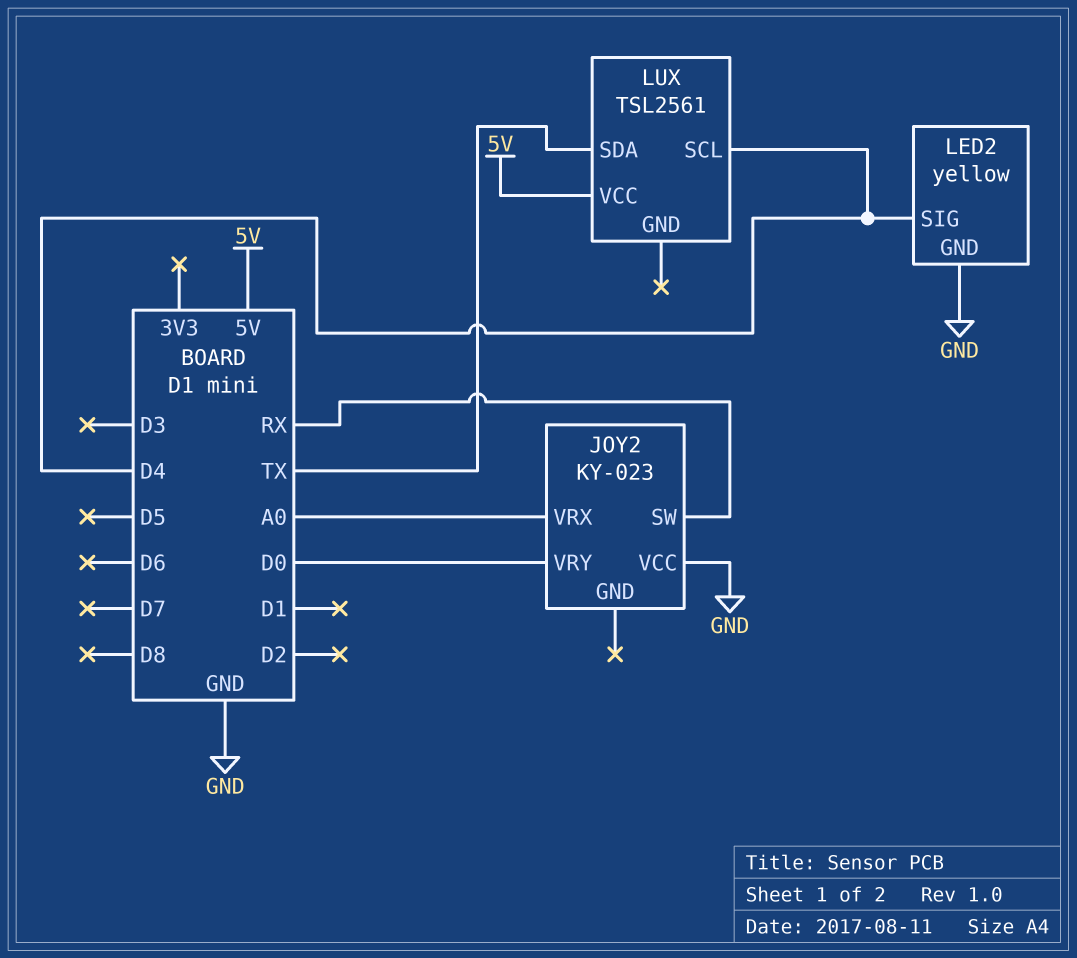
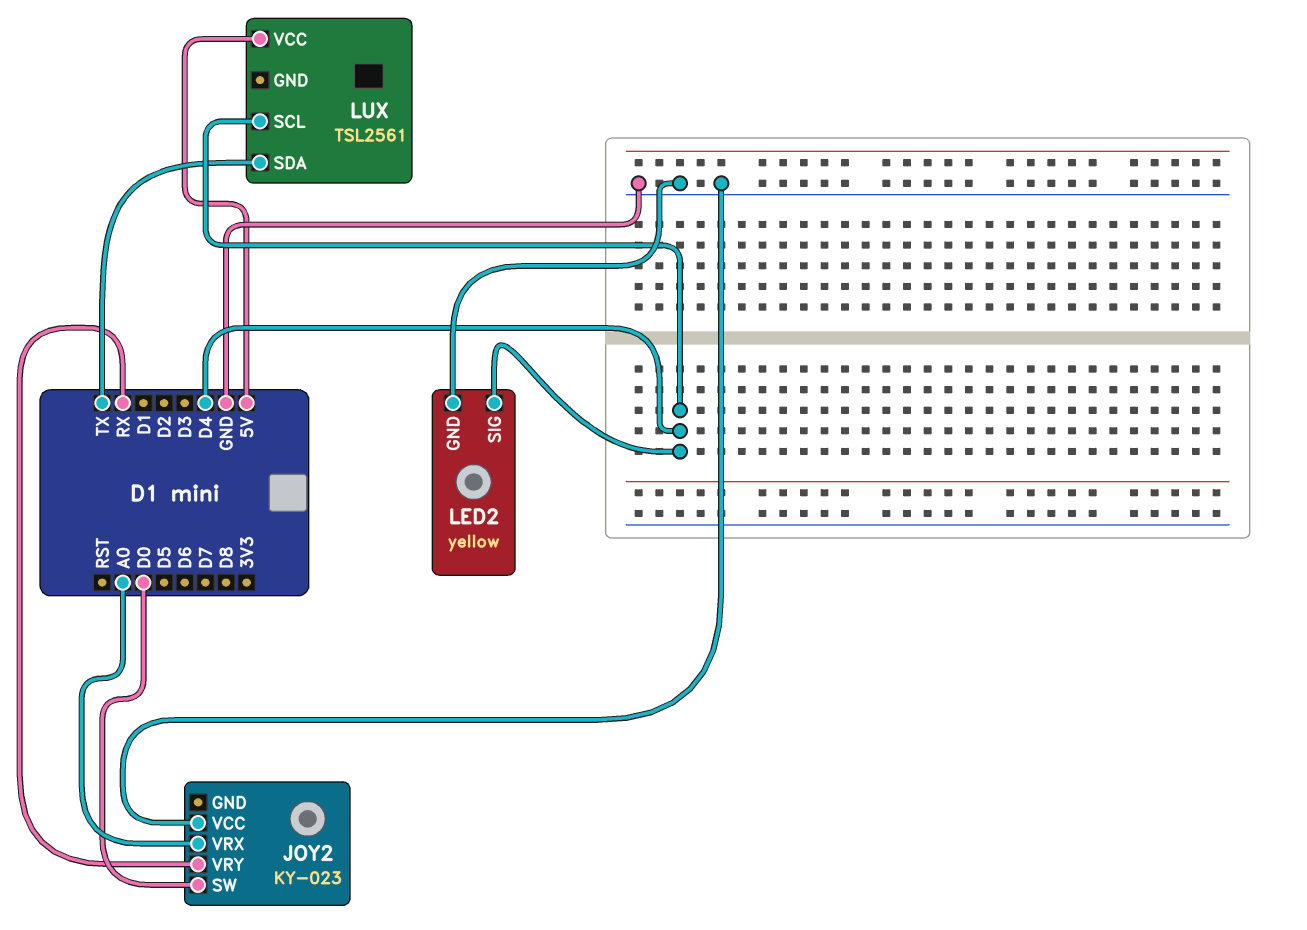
JOY2 pin SW: RX -> D0
JOY2 pin VRY: D0 -> RX

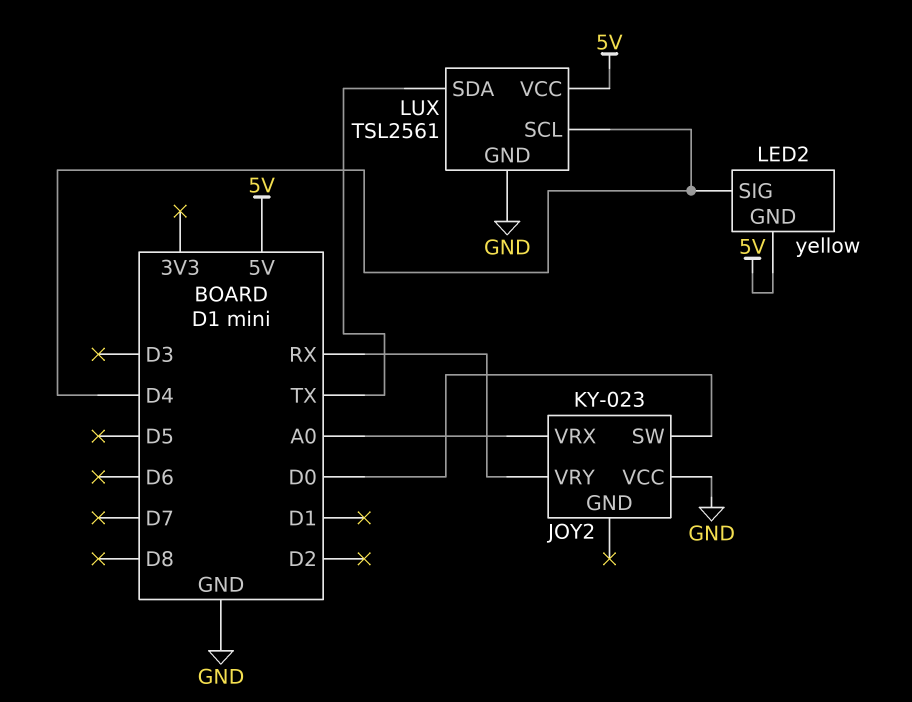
LED2 pin GND: GND -> 5V
LUX pin GND: none -> GND

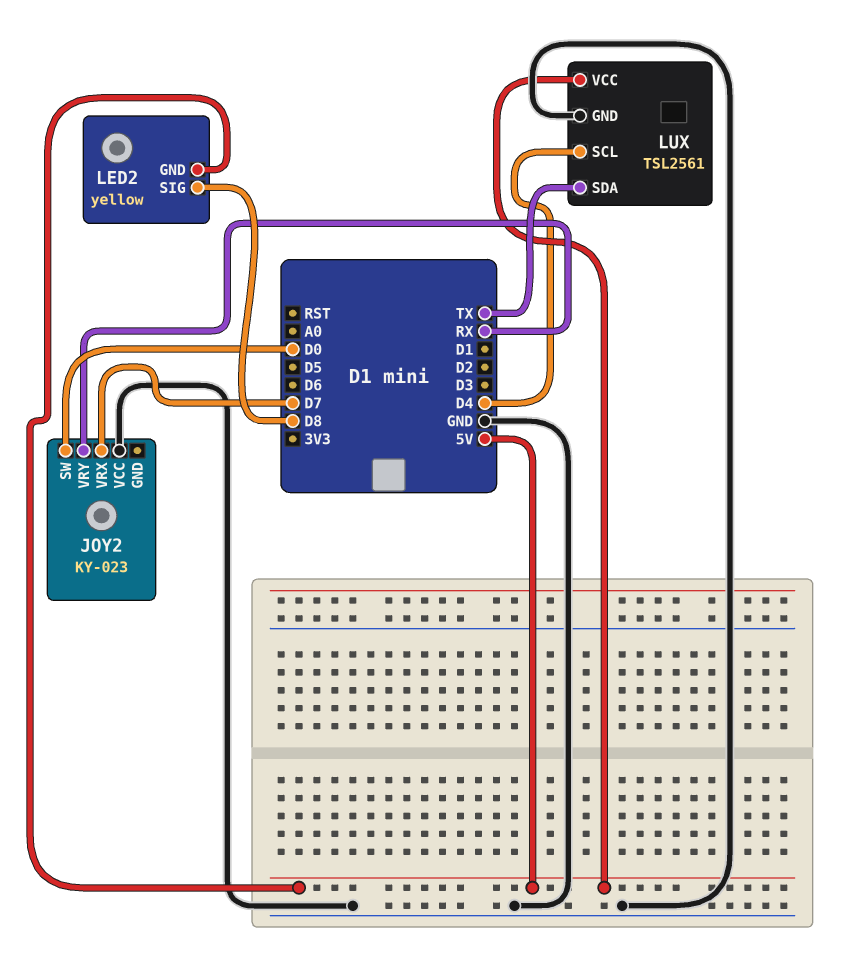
JOY2 pin VRX: A0 -> D7
LED2 pin SIG: D4 -> D8

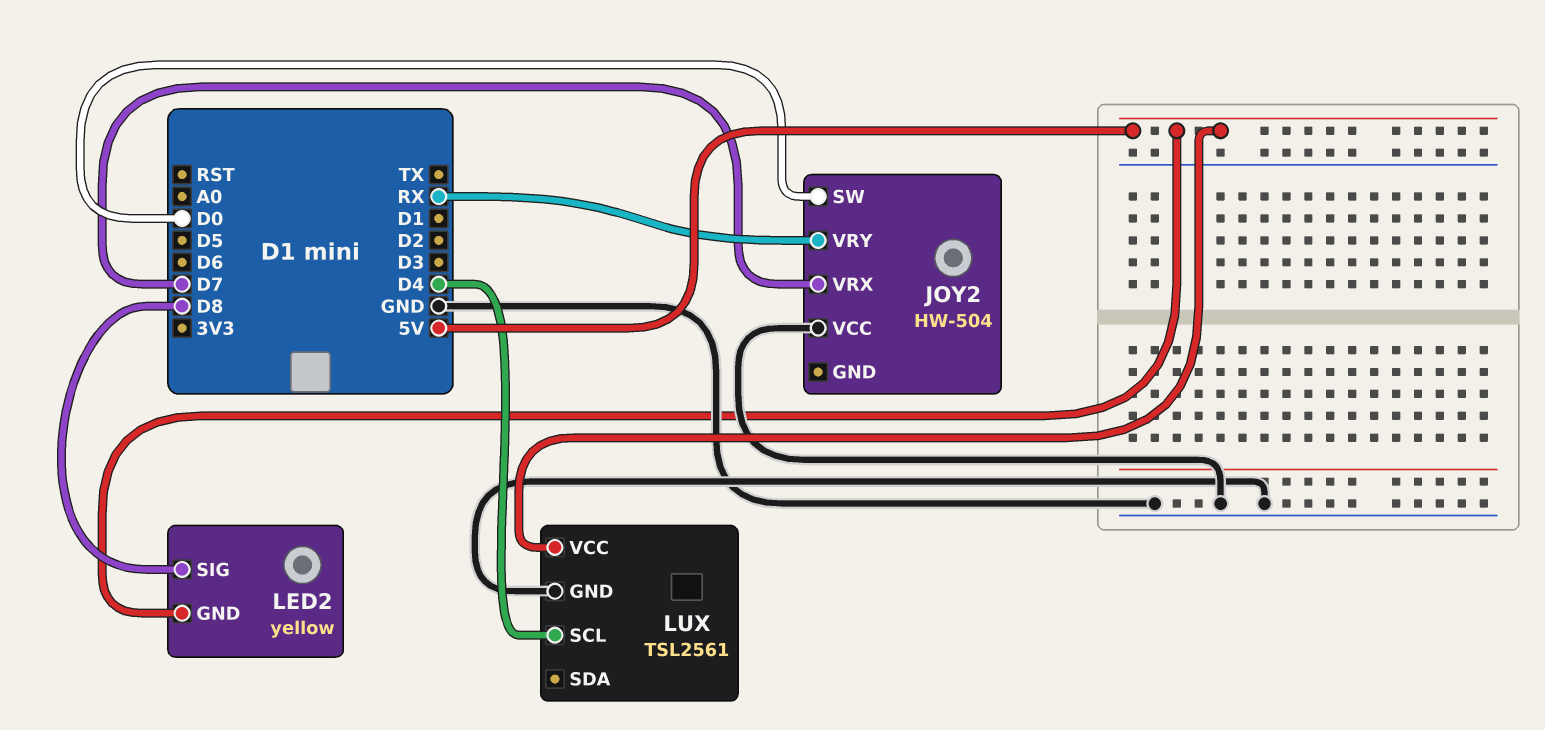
JOY2: KY-023 -> HW-504
LUX pin SDA: TX -> none

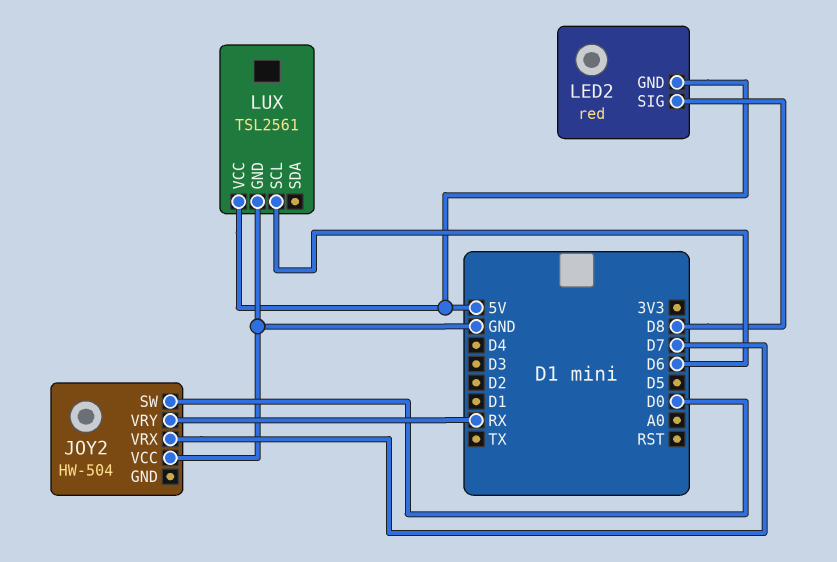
LED2: yellow -> red
LUX pin SCL: D4 -> D6

